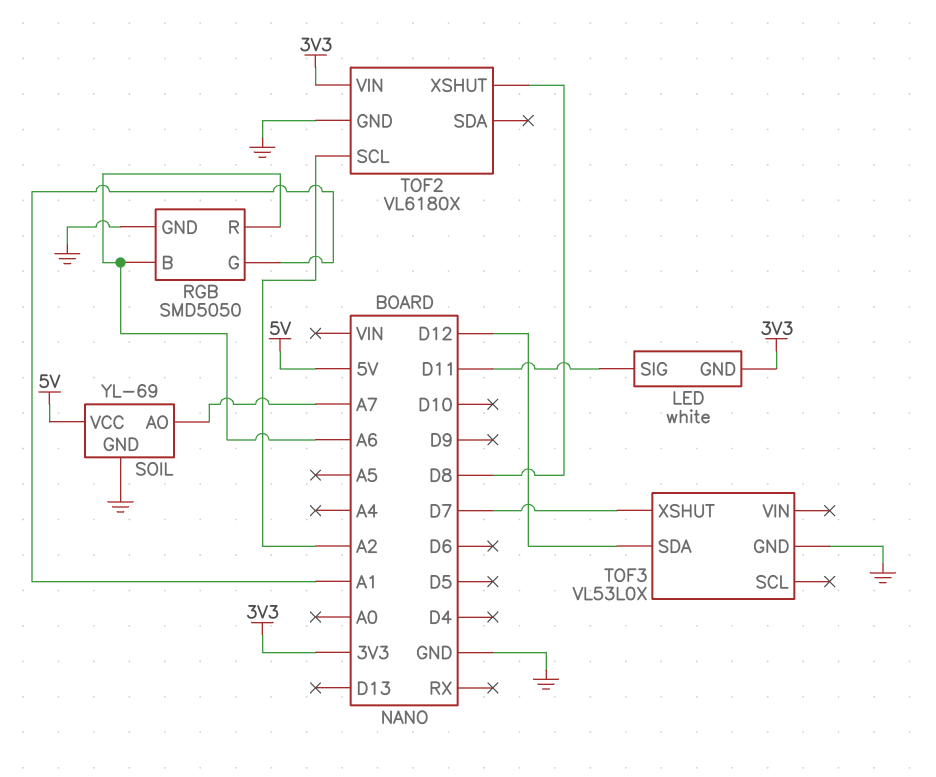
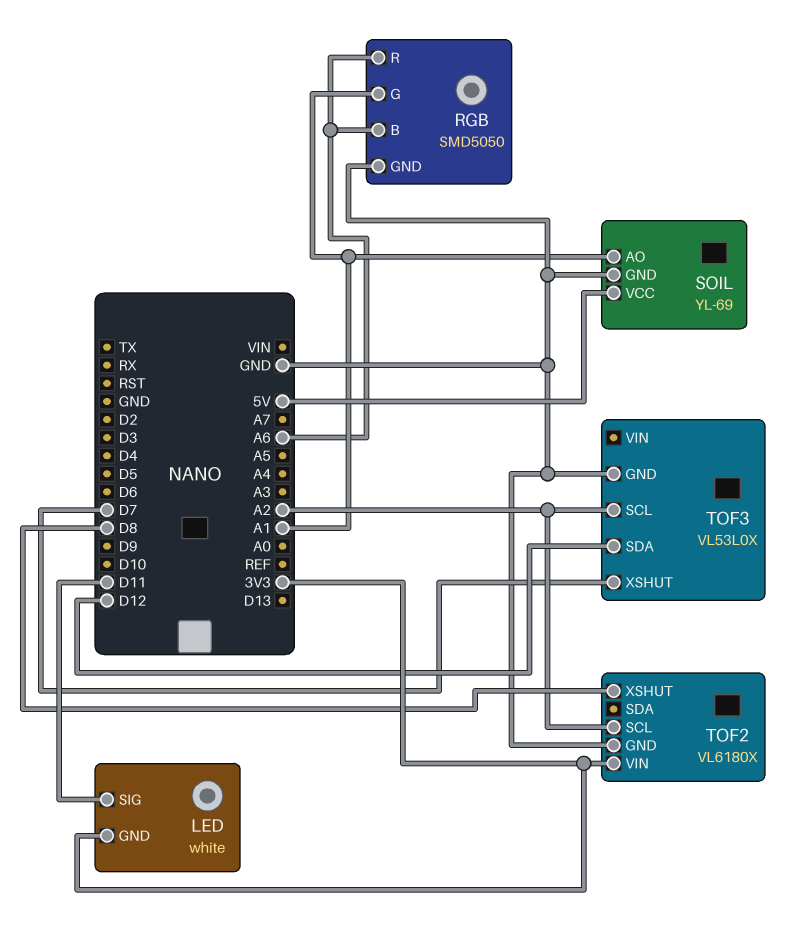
SOIL pin AO: A7 -> A1
TOF3 pin SCL: none -> A2

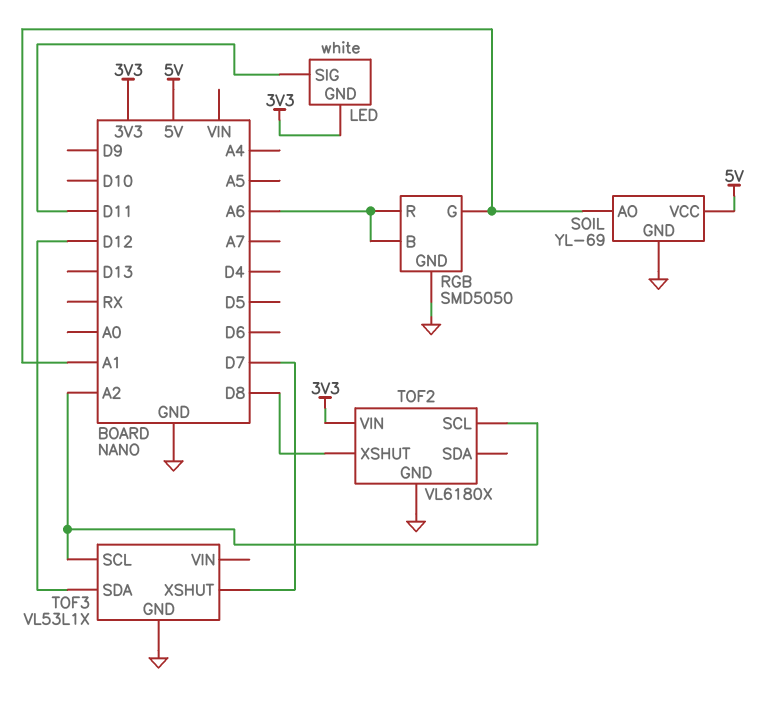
TOF3: VL53L0X -> VL53L1X

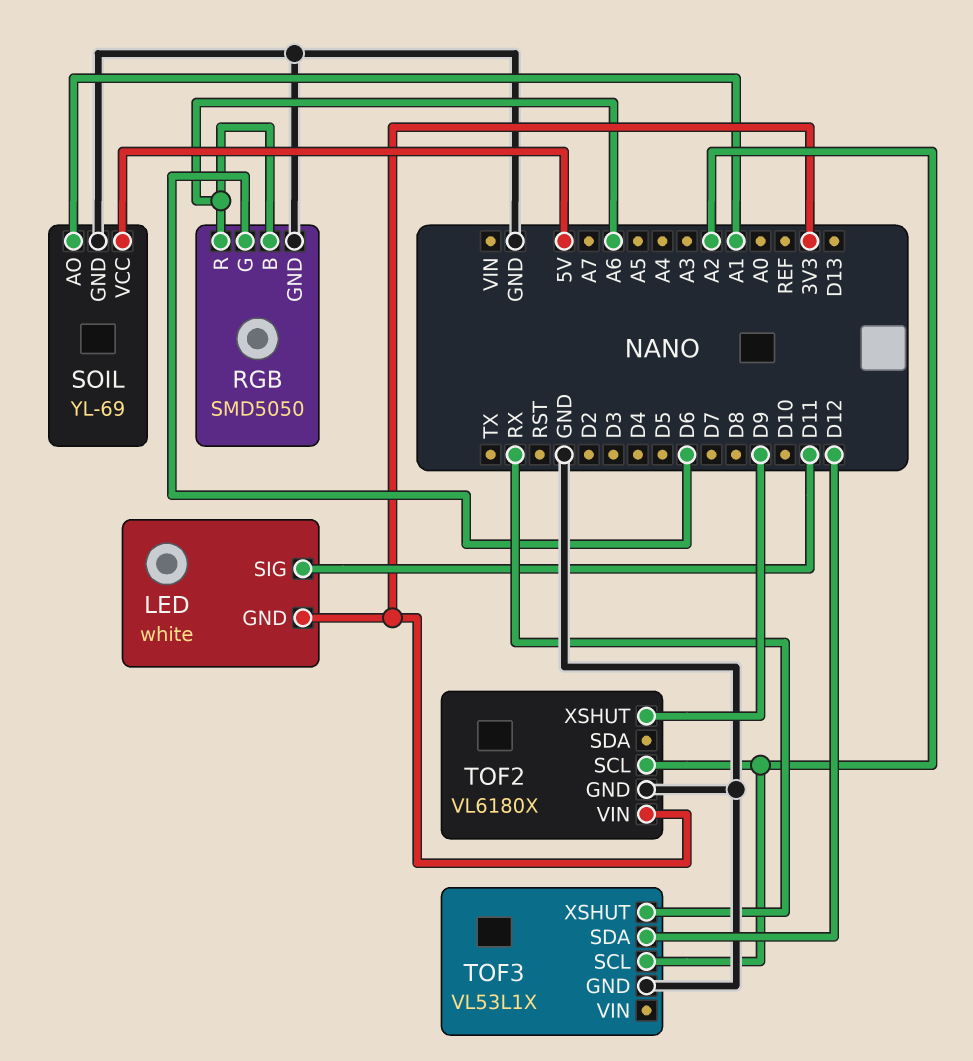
RGB pin G: A1 -> D6
TOF2 pin XSHUT: D8 -> D9
TOF3 pin XSHUT: D7 -> RX

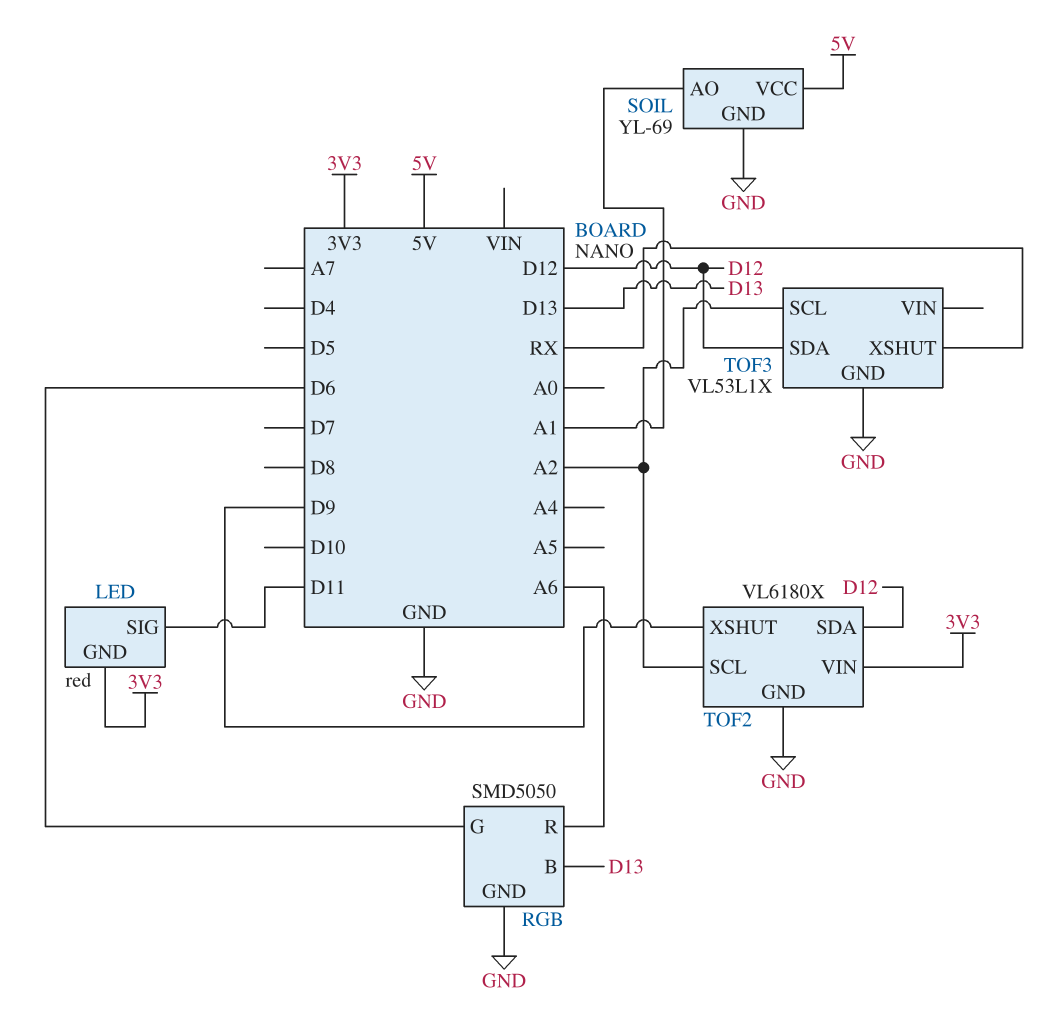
LED: white -> red
RGB pin B: A6 -> D13
TOF2 pin SDA: none -> D12

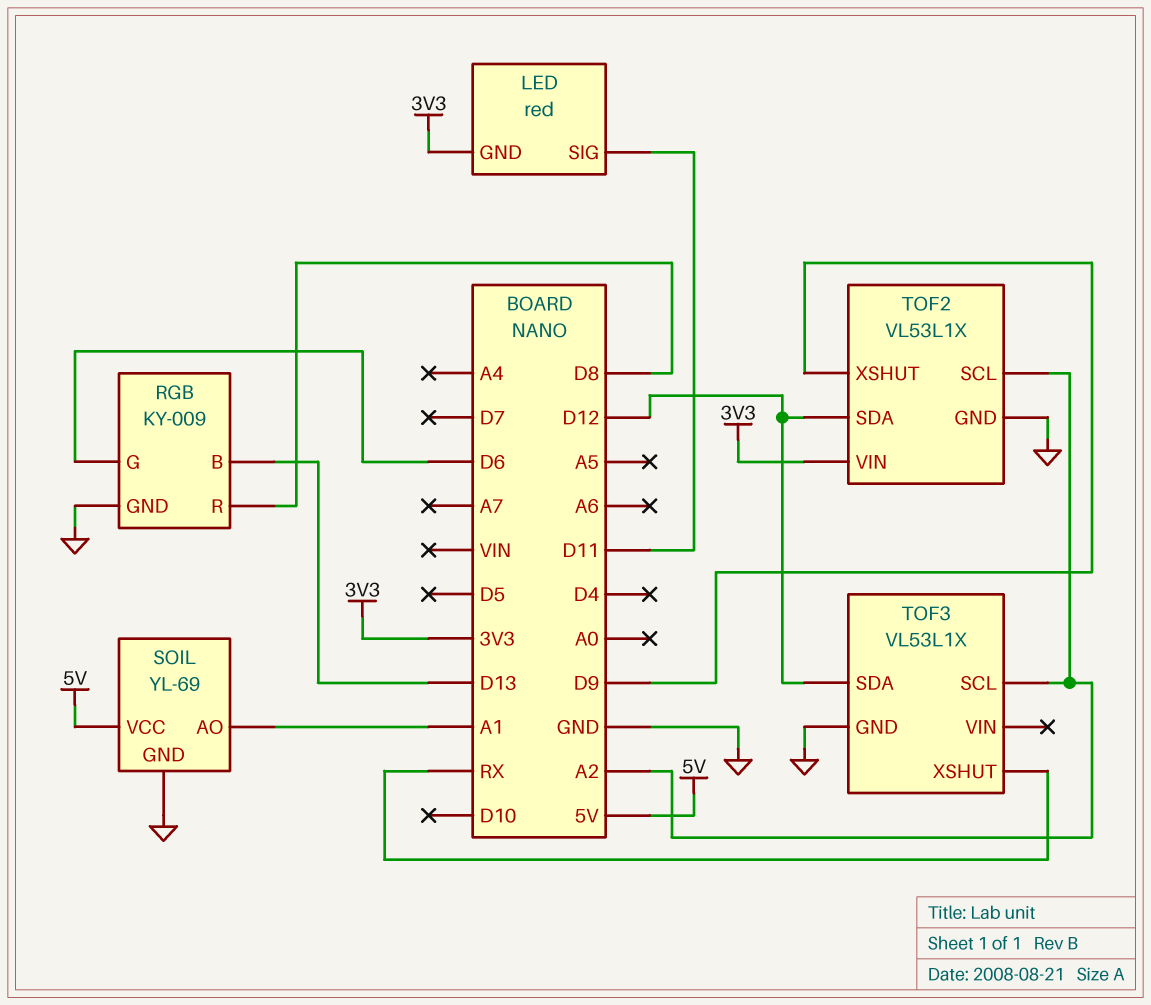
RGB: SMD5050 -> KY-009
RGB pin R: A6 -> D8
TOF2: VL6180X -> VL53L1X

